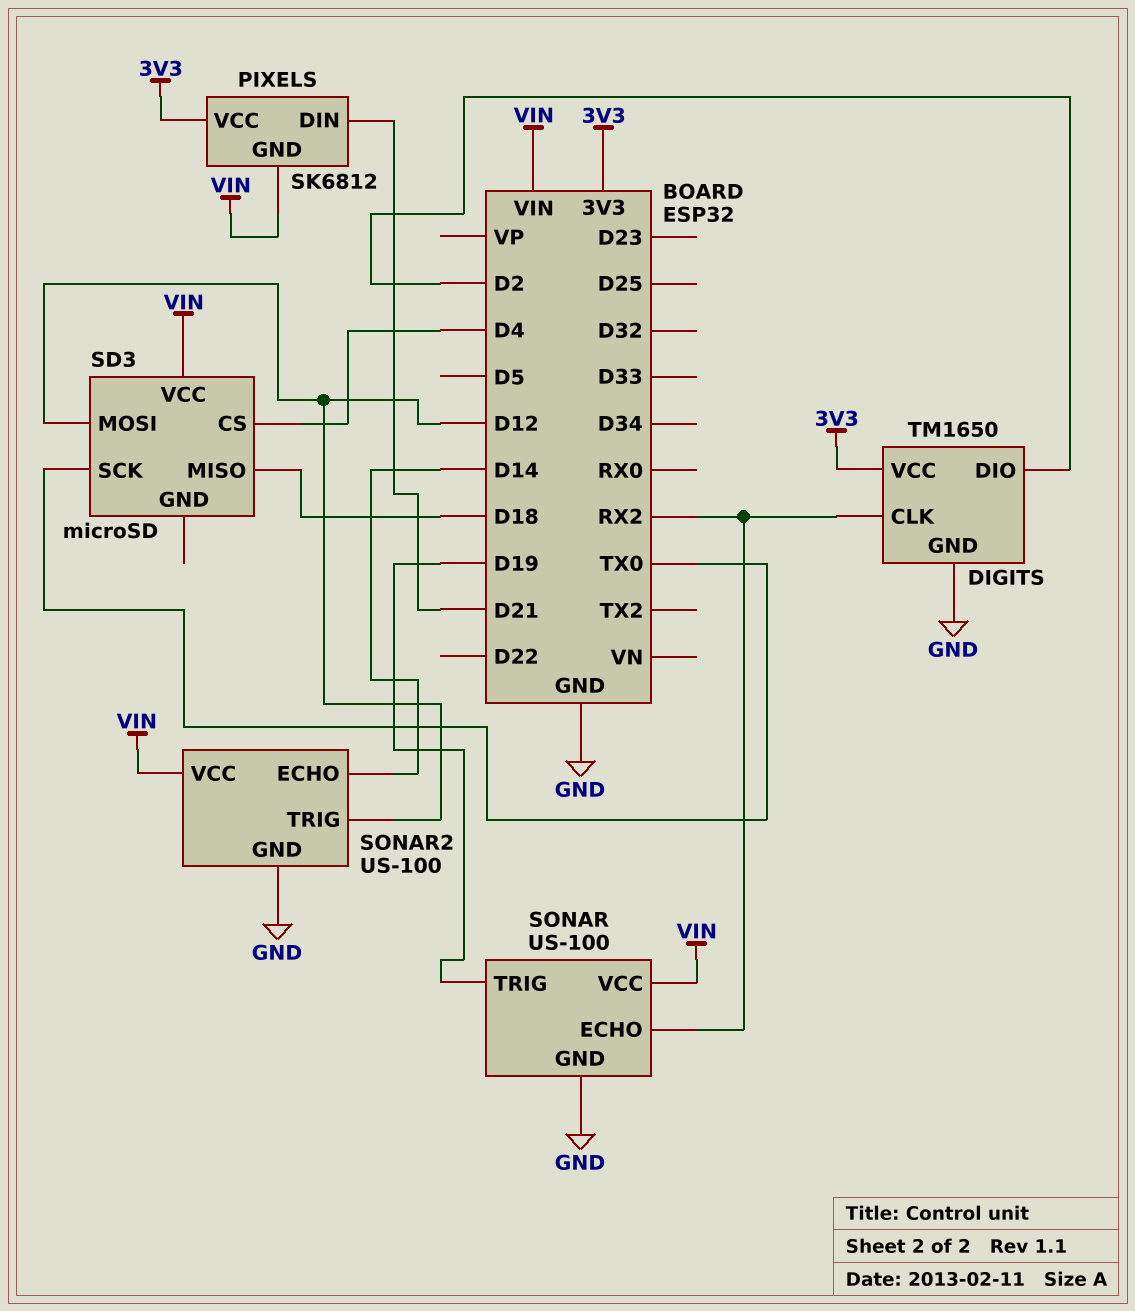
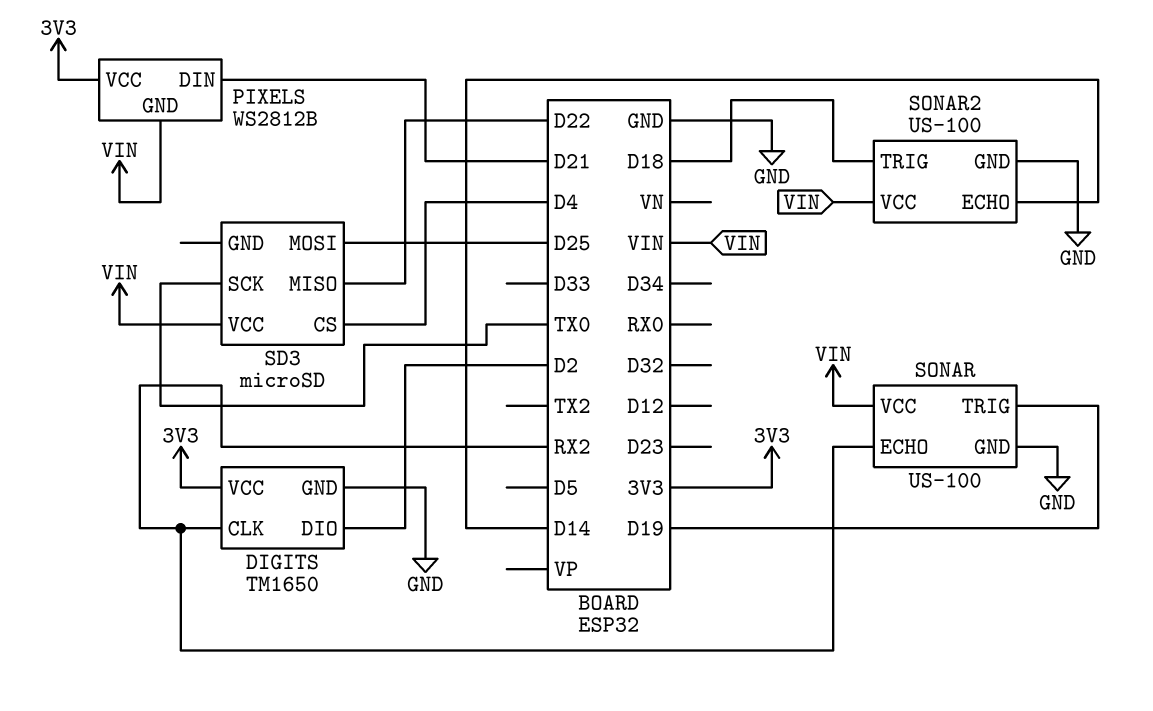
PIXELS: SK6812 -> WS2812B
SD3 pin MISO: D18 -> D22
SD3 pin MOSI: D12 -> D25
SONAR2 pin TRIG: D12 -> D18

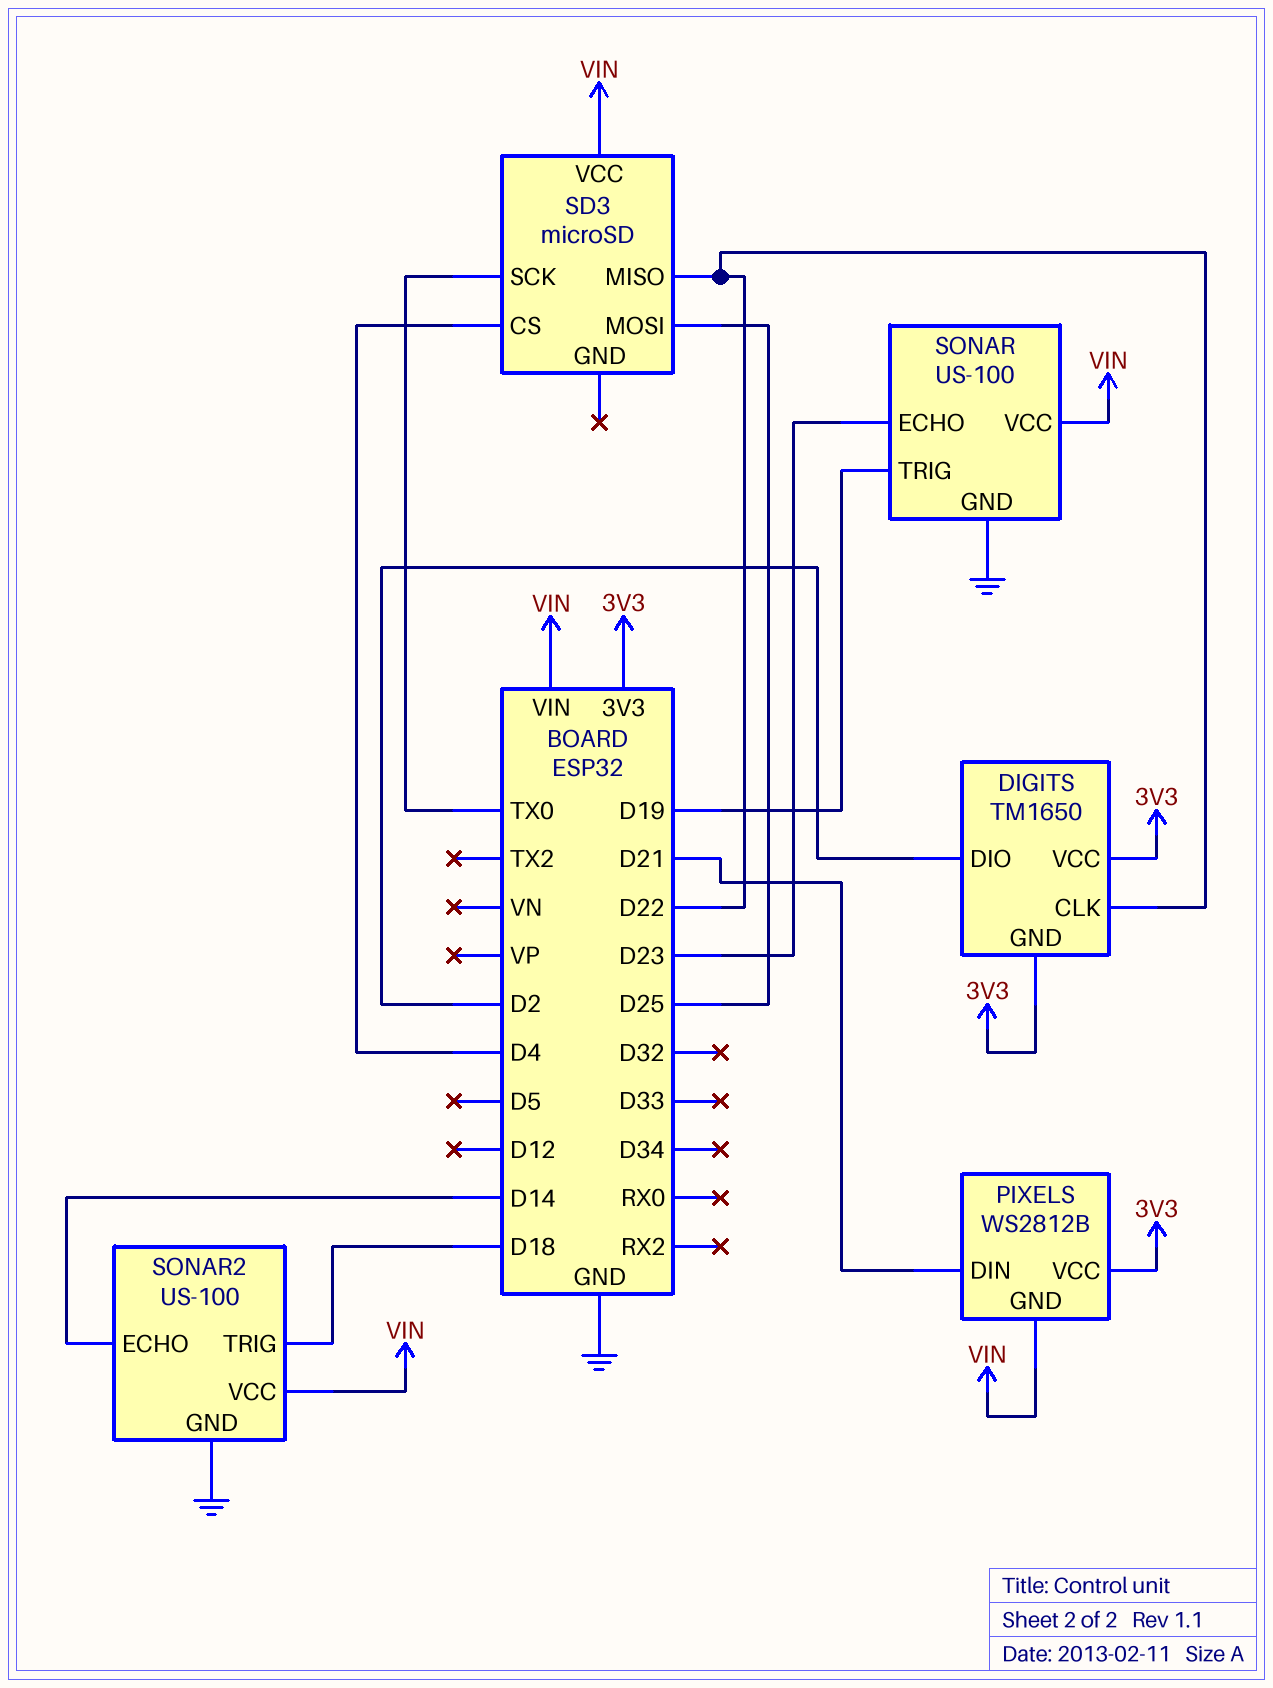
DIGITS pin CLK: RX2 -> D22
DIGITS pin GND: GND -> 3V3
SONAR pin ECHO: RX2 -> D23

